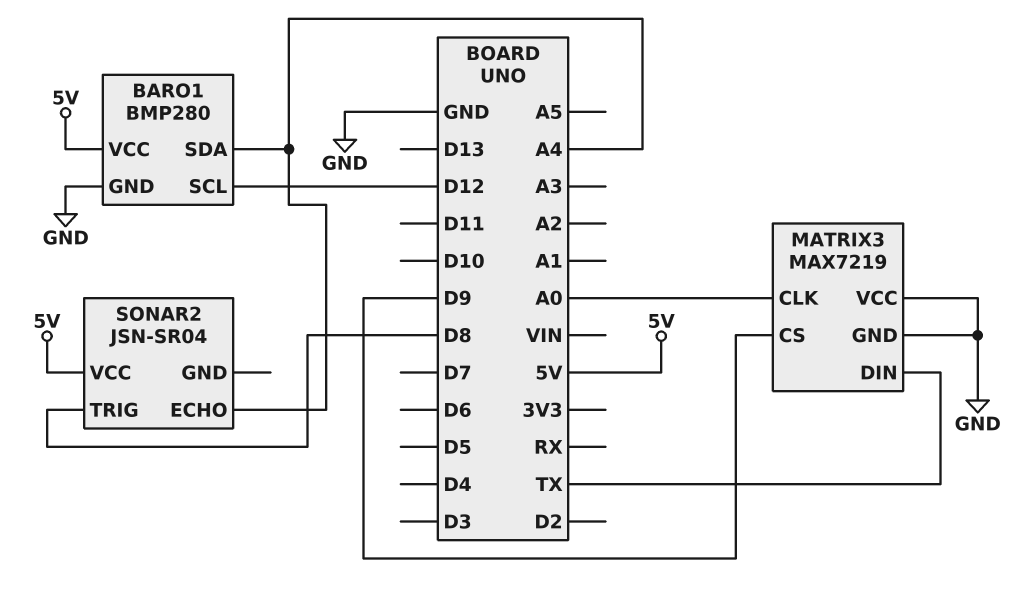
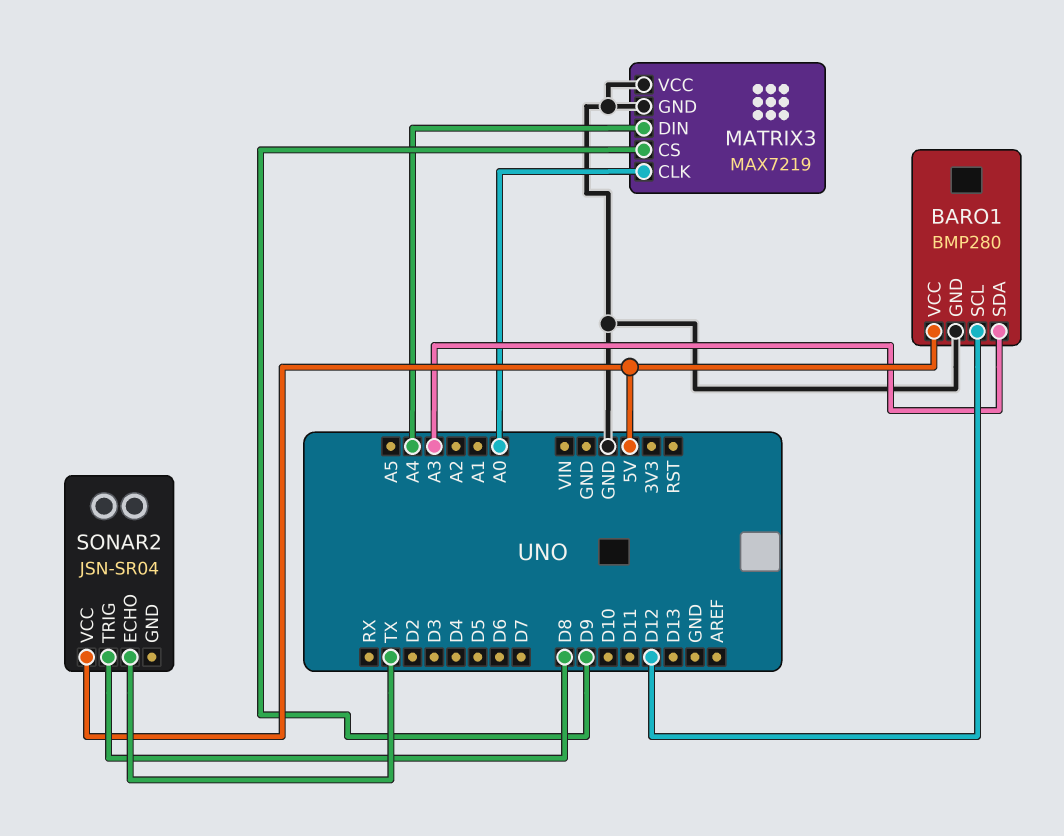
BARO1 pin SDA: A4 -> A3
MATRIX3 pin DIN: TX -> A4
SONAR2 pin ECHO: A4 -> TX

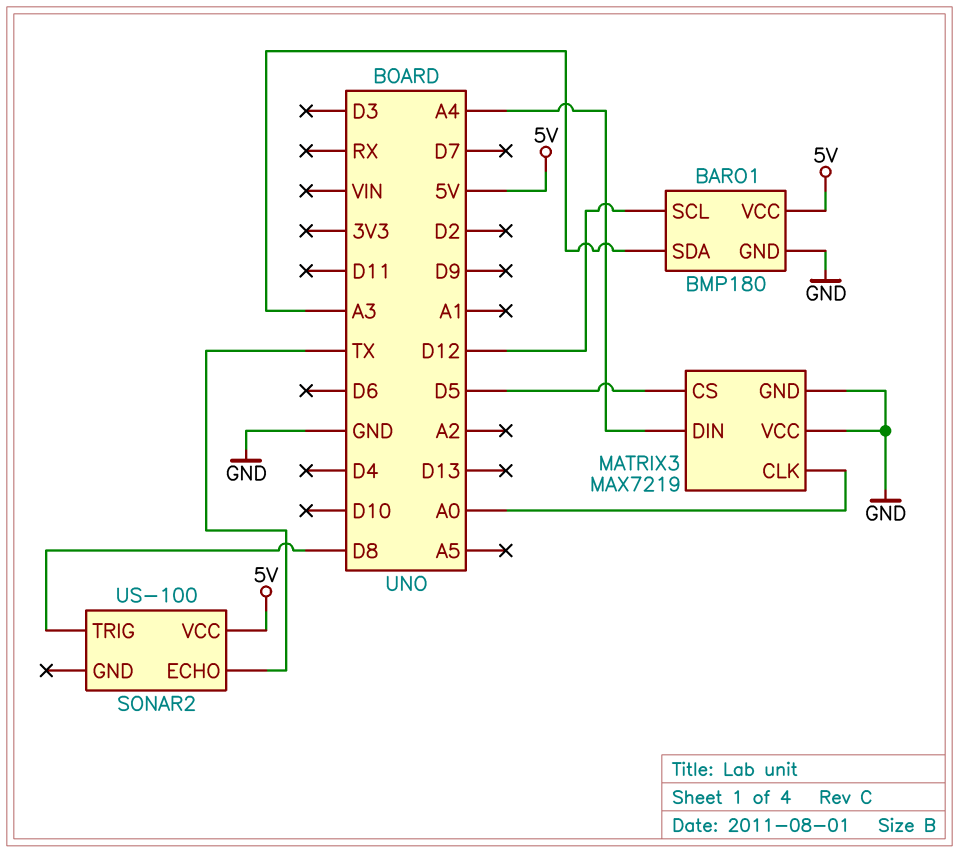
BARO1: BMP280 -> BMP180
MATRIX3 pin CS: D9 -> D5
SONAR2: JSN-SR04 -> US-100

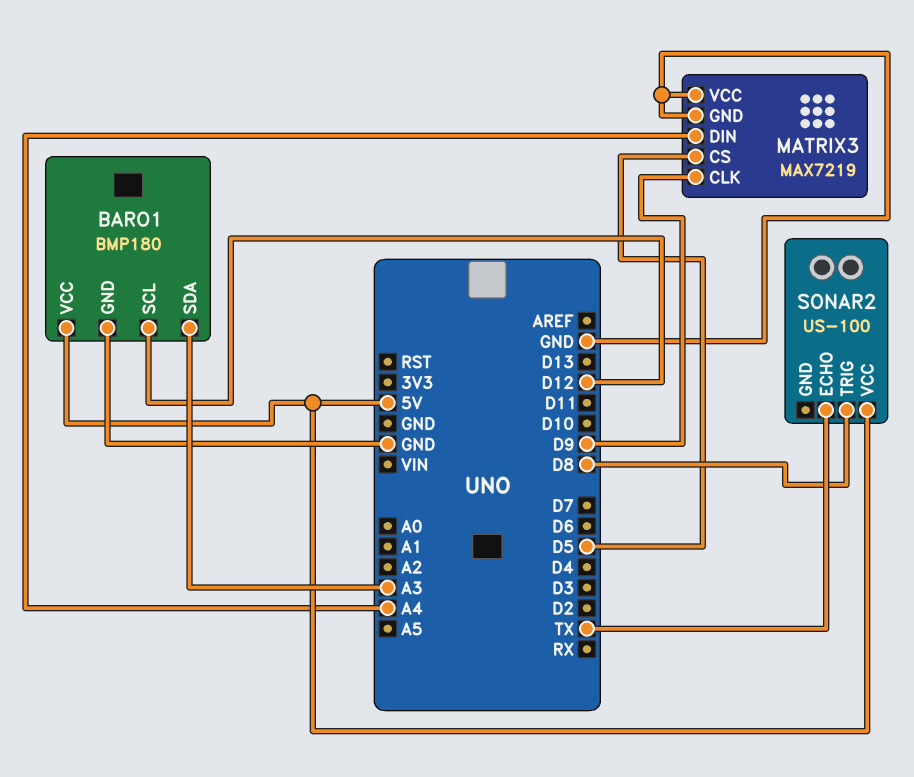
MATRIX3 pin CLK: A0 -> D9

